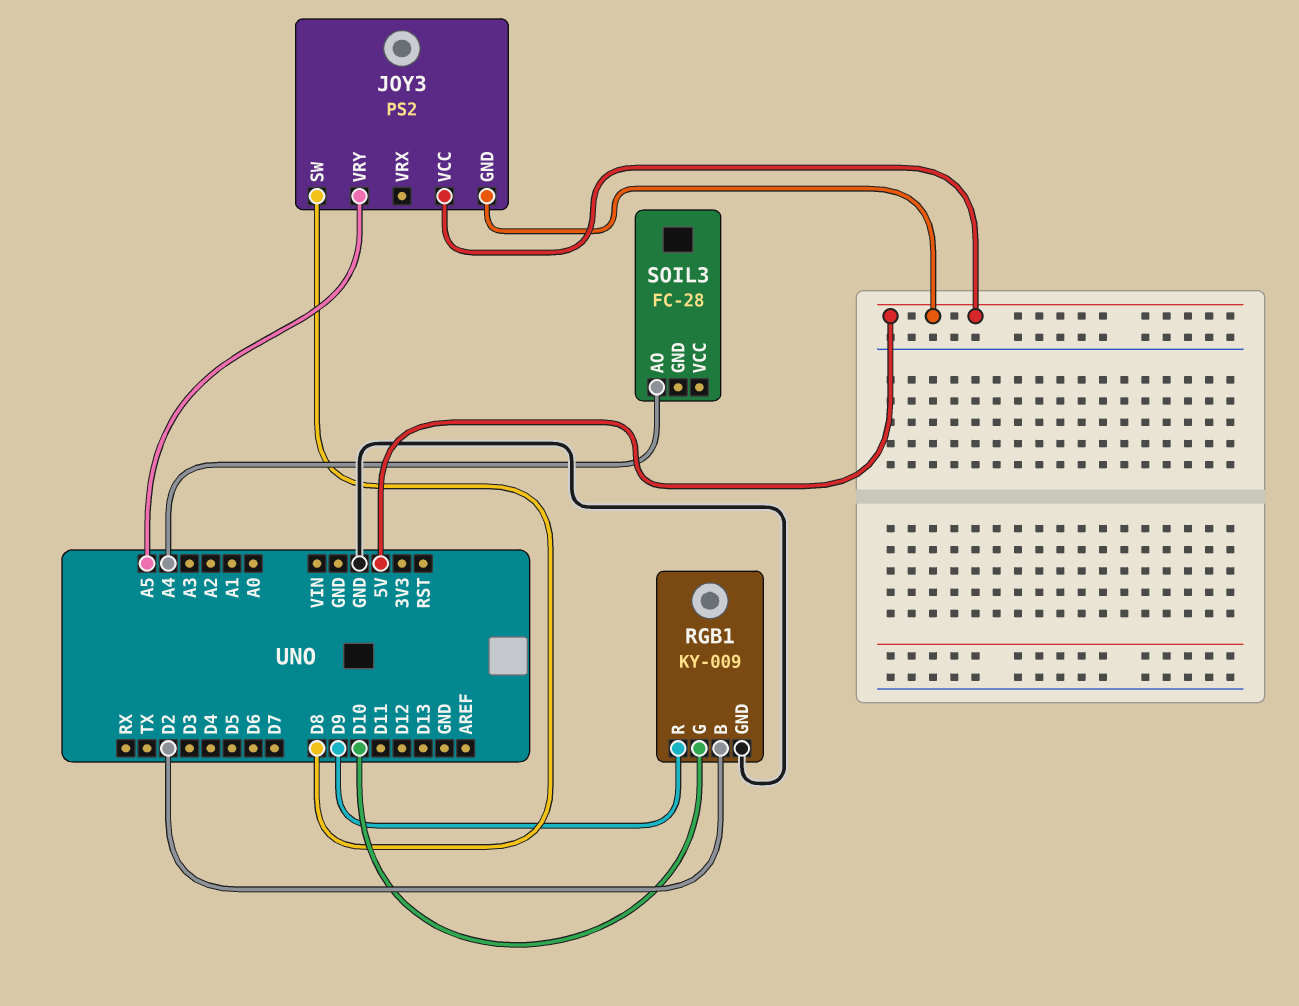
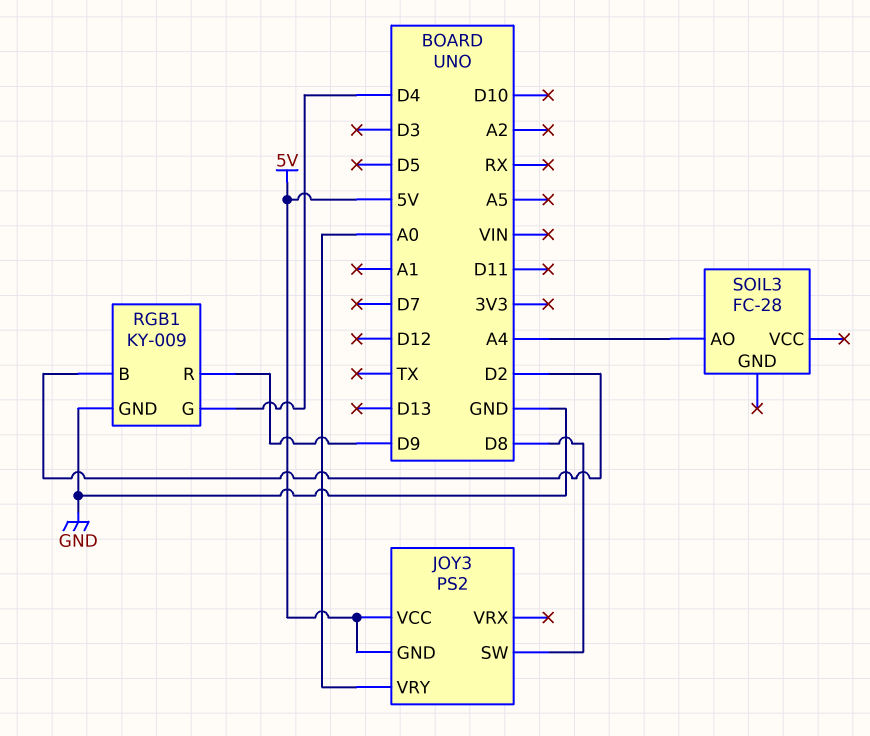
JOY3 pin VRY: A5 -> A0
RGB1 pin G: D10 -> D4

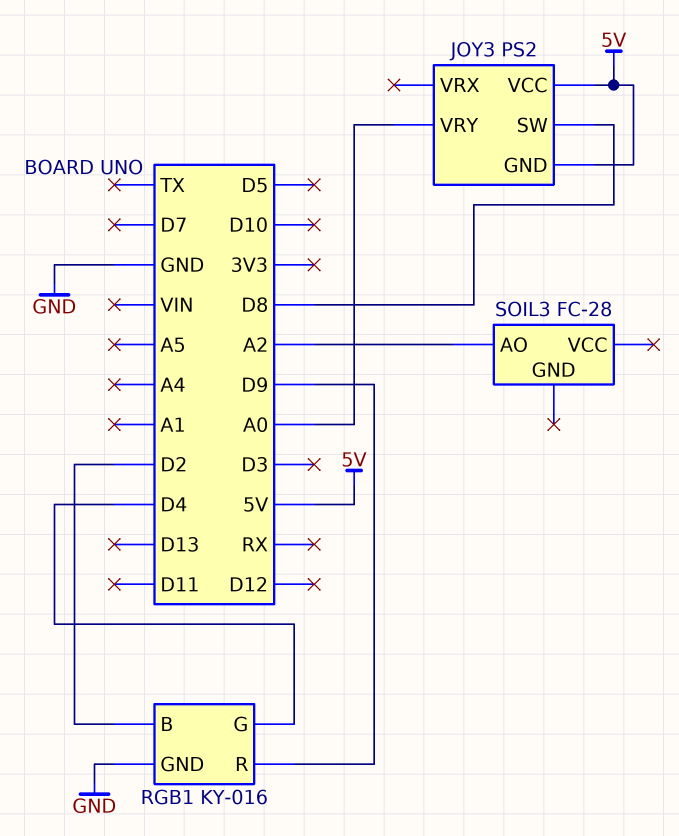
RGB1: KY-009 -> KY-016
SOIL3 pin AO: A4 -> A2

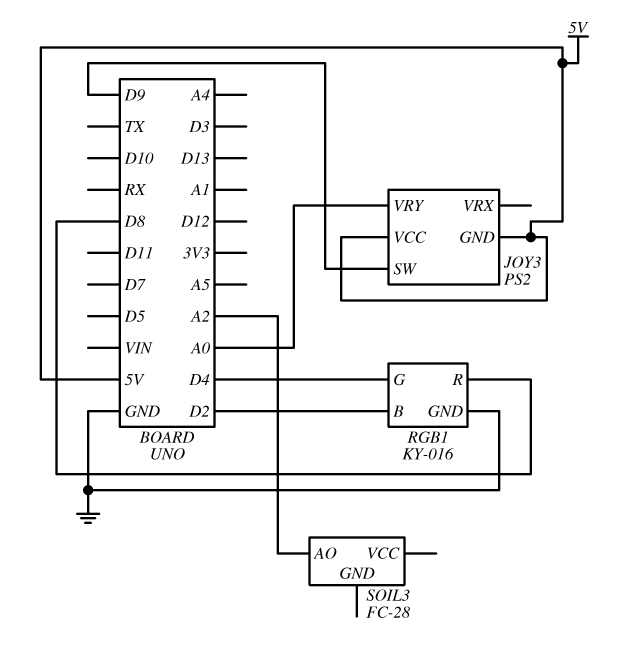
JOY3 pin SW: D8 -> D9
RGB1 pin R: D9 -> D8

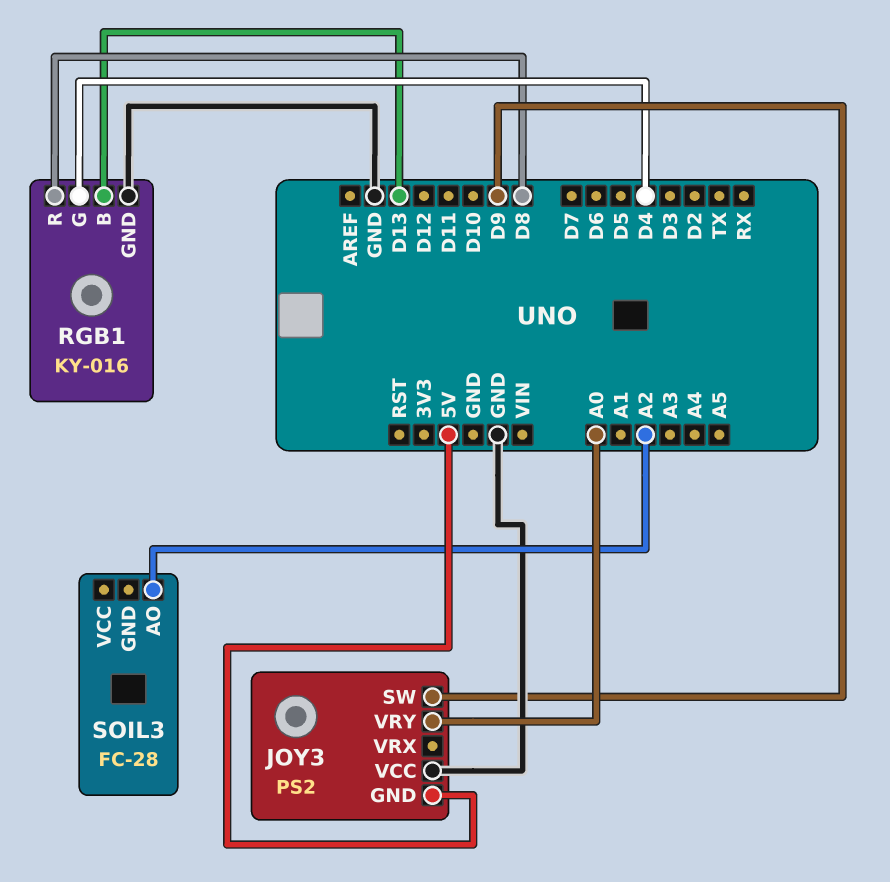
JOY3 pin VCC: 5V -> GND
RGB1 pin B: D2 -> D13

